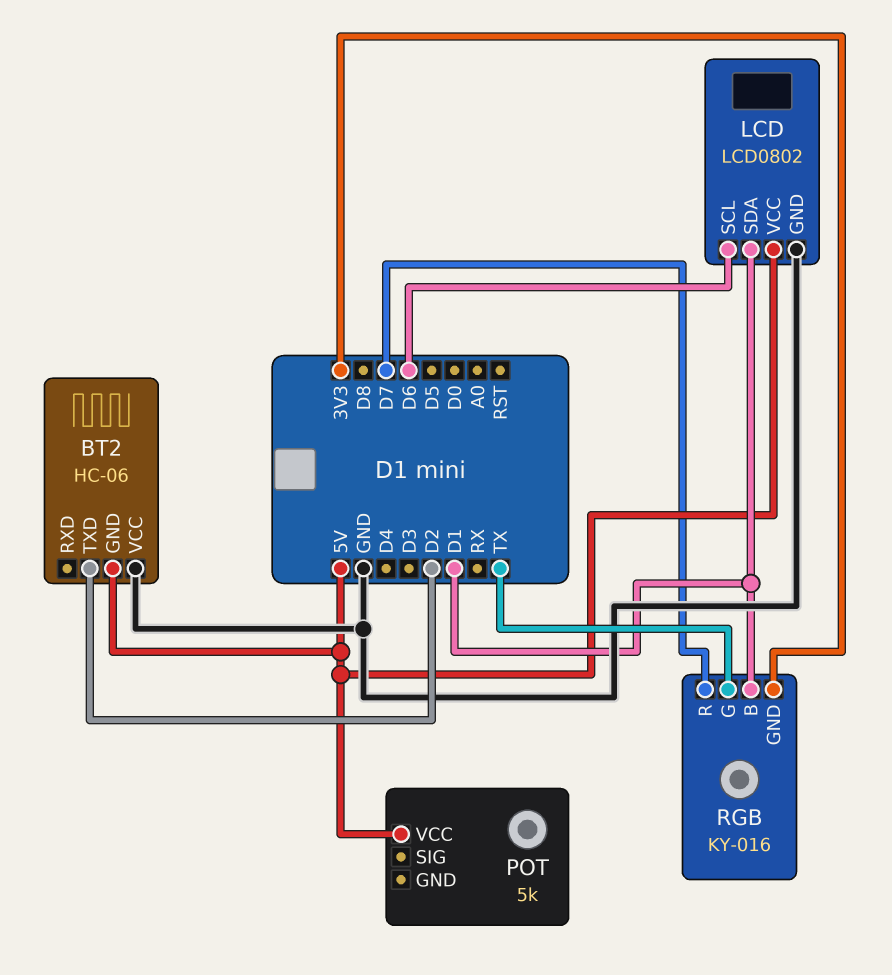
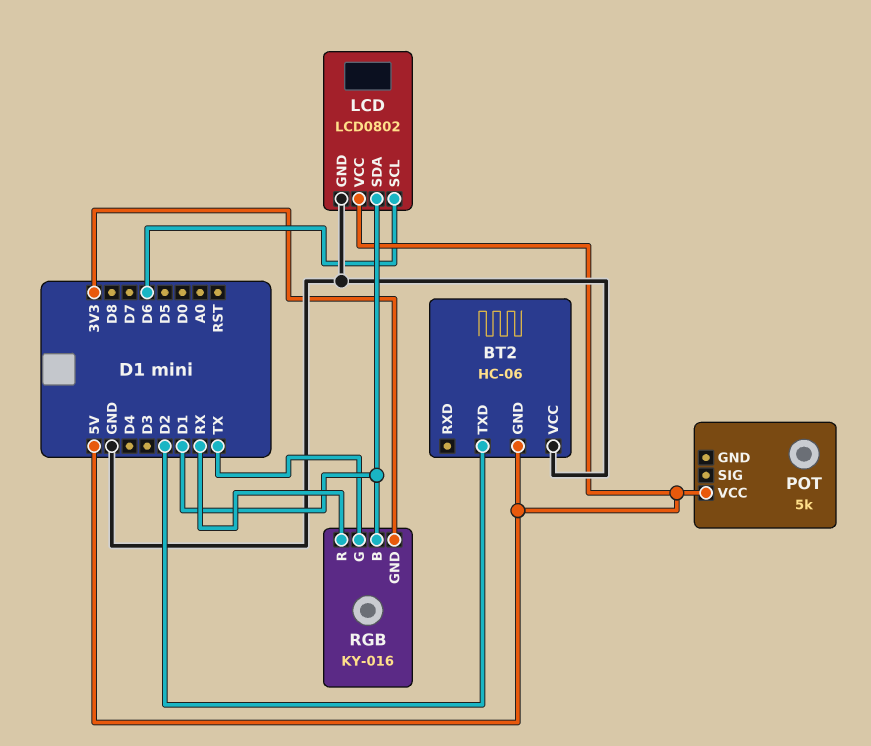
RGB pin R: D7 -> RX

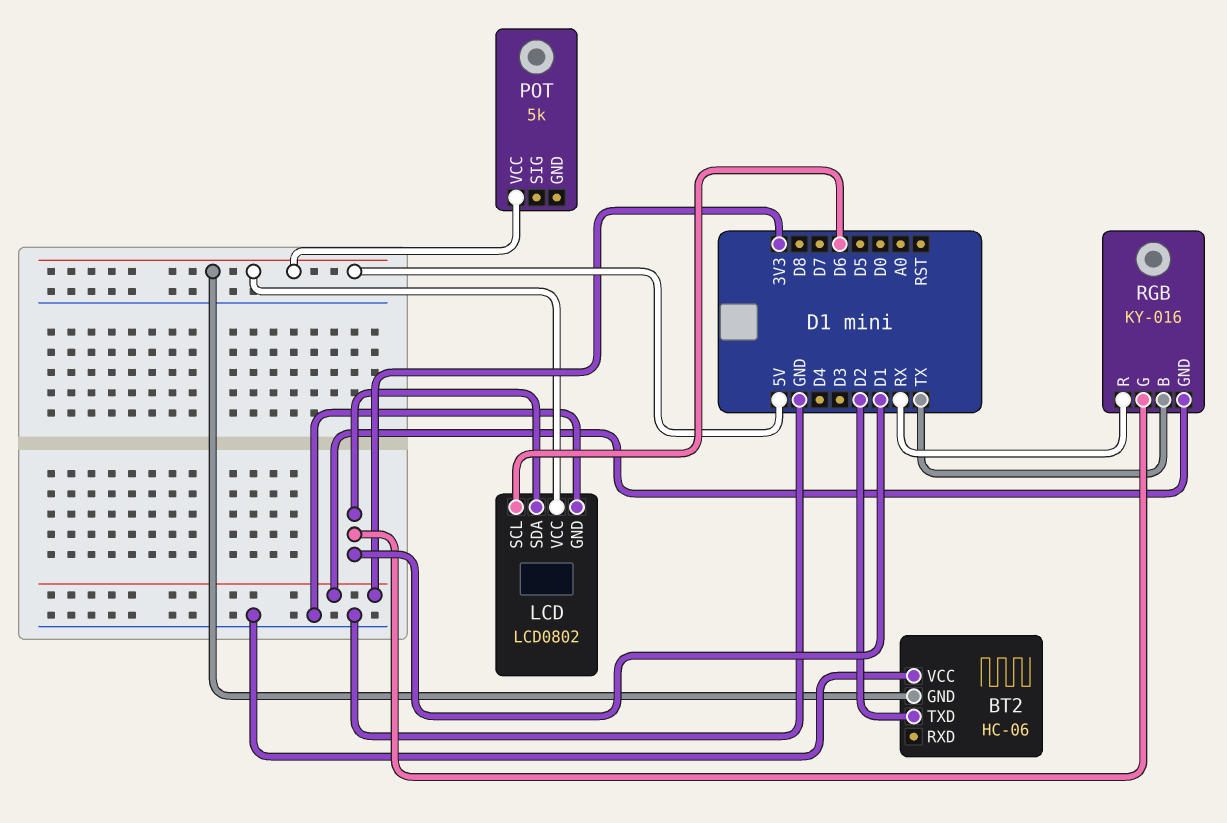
RGB pin B: D1 -> TX
RGB pin G: TX -> D1

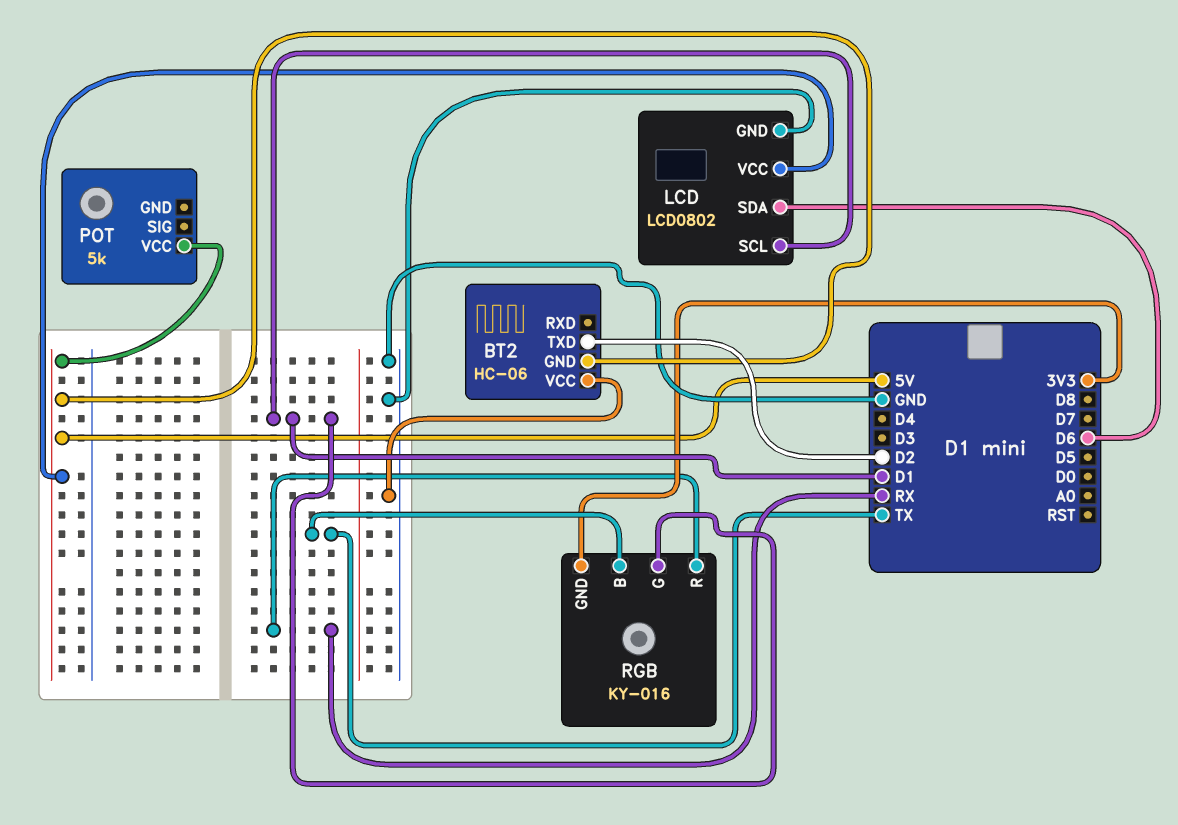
LCD pin SCL: D6 -> D1
LCD pin SDA: D1 -> D6

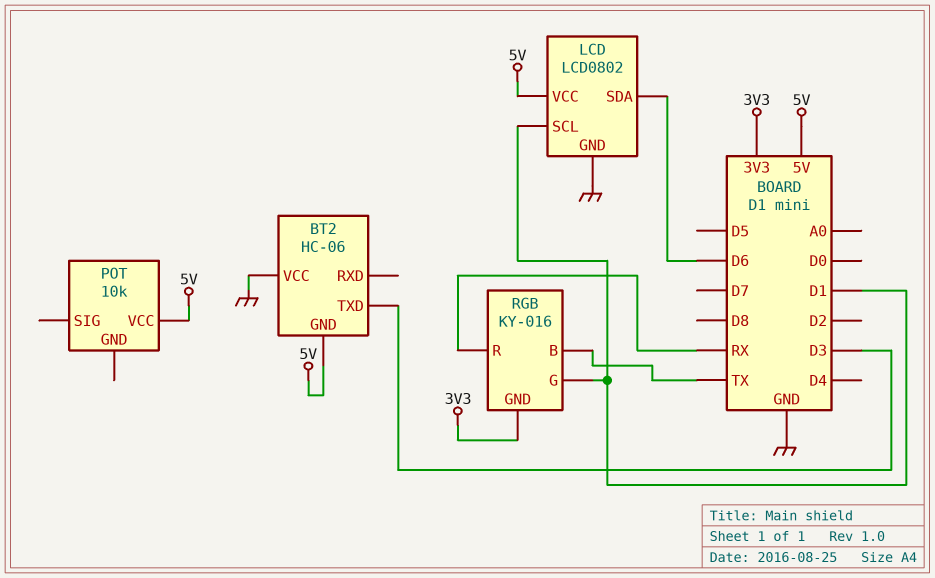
BT2 pin TXD: D2 -> D3
POT: 5k -> 10k

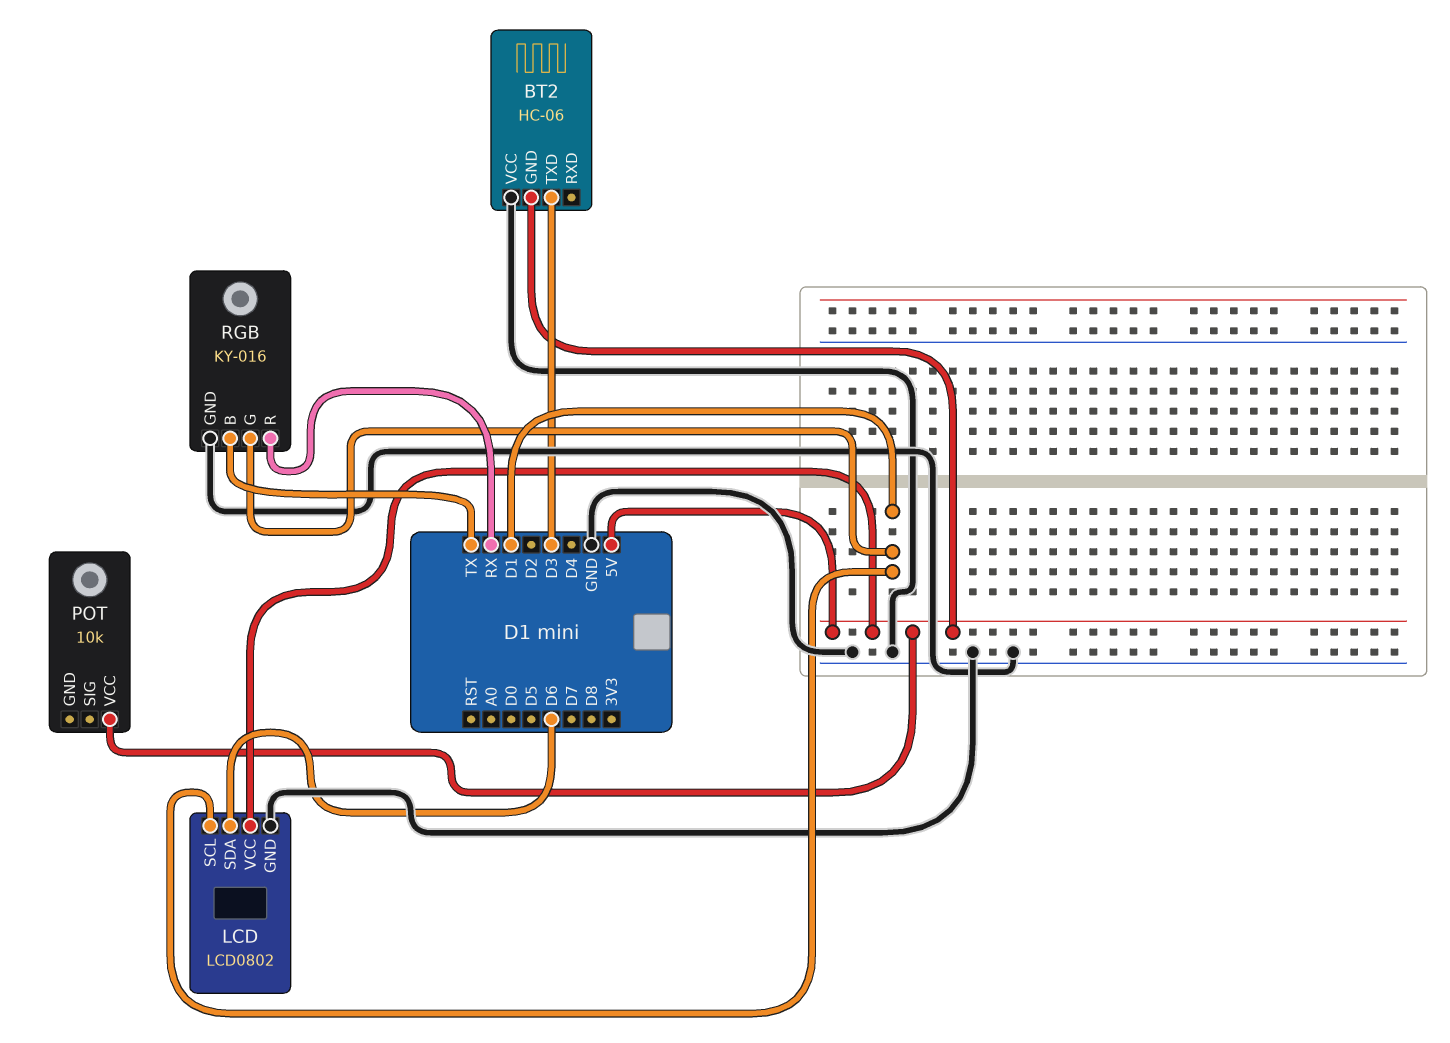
RGB pin GND: 3V3 -> GND

